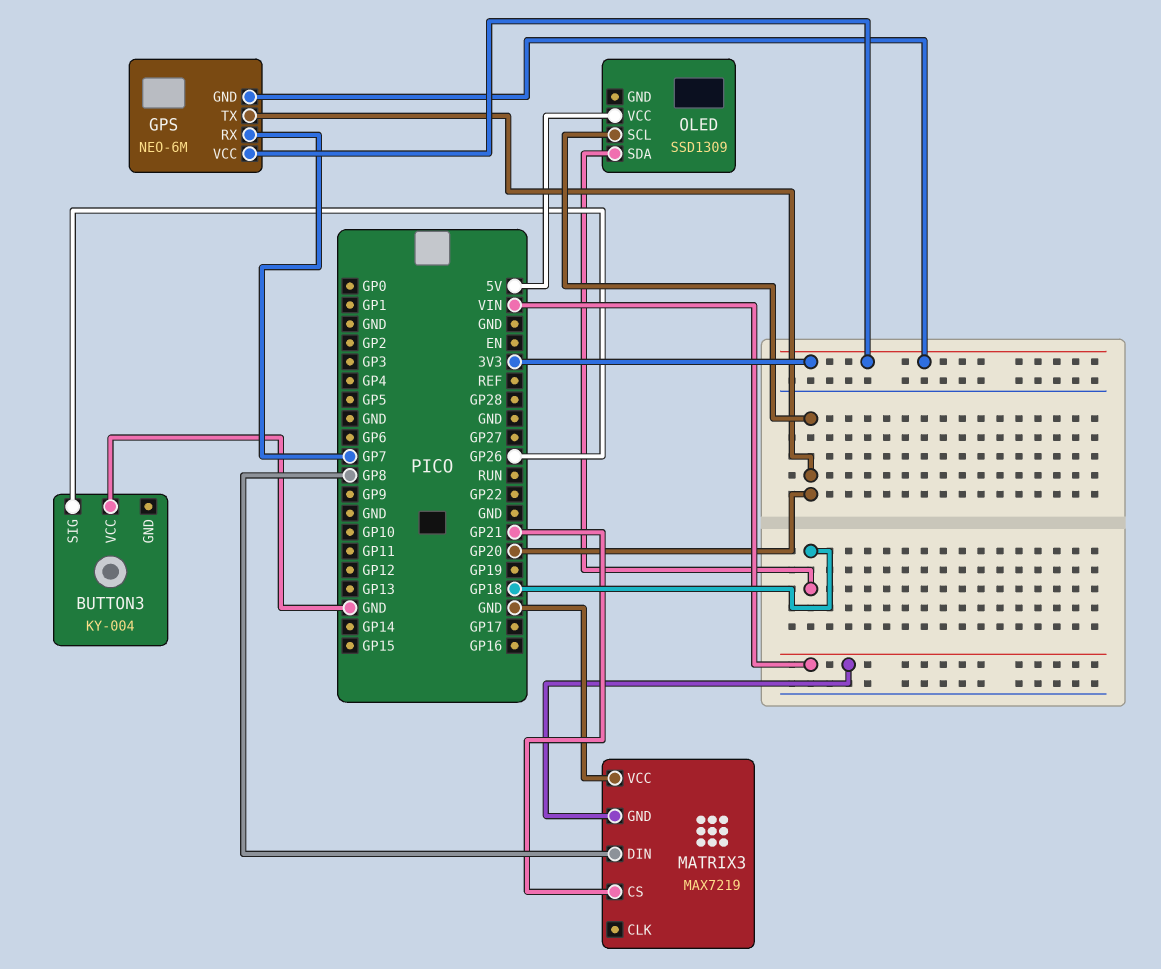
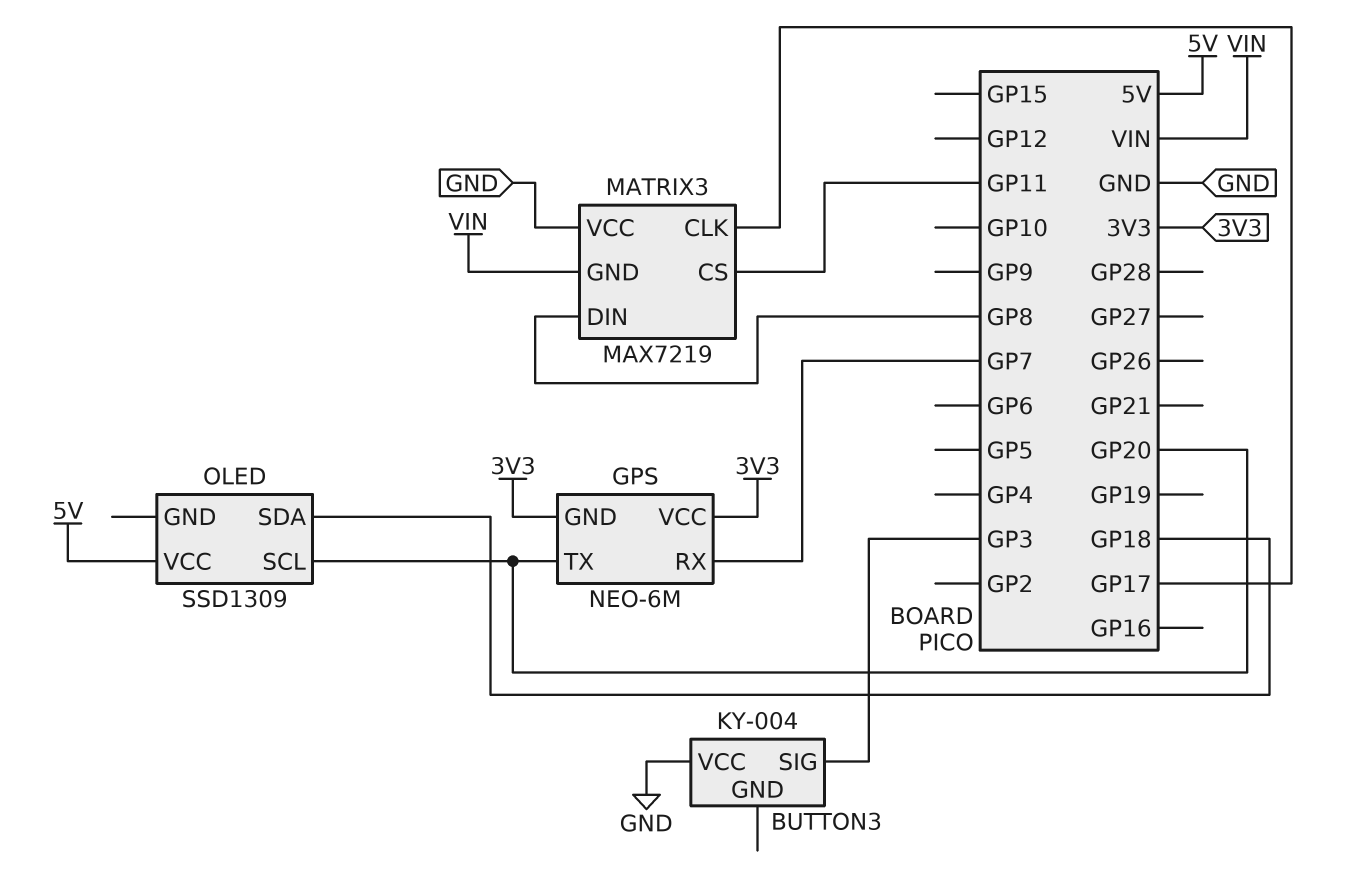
BUTTON3 pin SIG: GP26 -> GP3
MATRIX3 pin CLK: none -> GP17
MATRIX3 pin CS: GP21 -> GP11

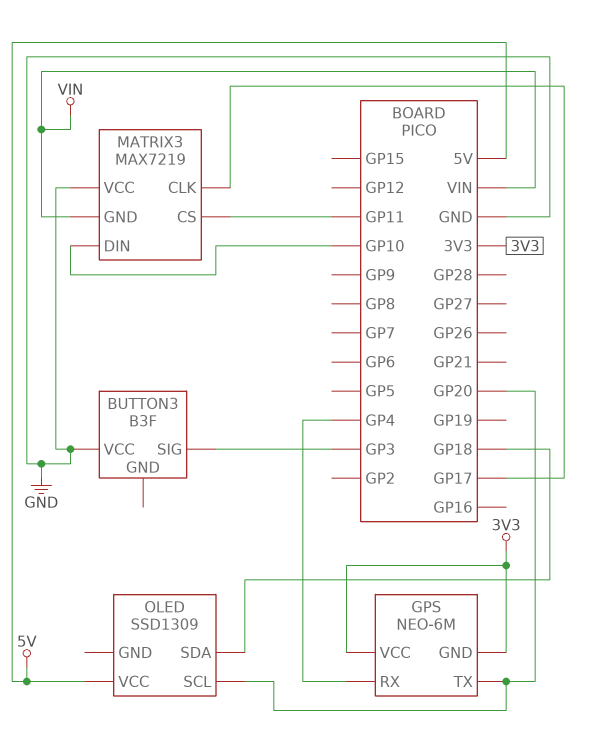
BUTTON3: KY-004 -> B3F
GPS pin RX: GP7 -> GP4
MATRIX3 pin DIN: GP8 -> GP10

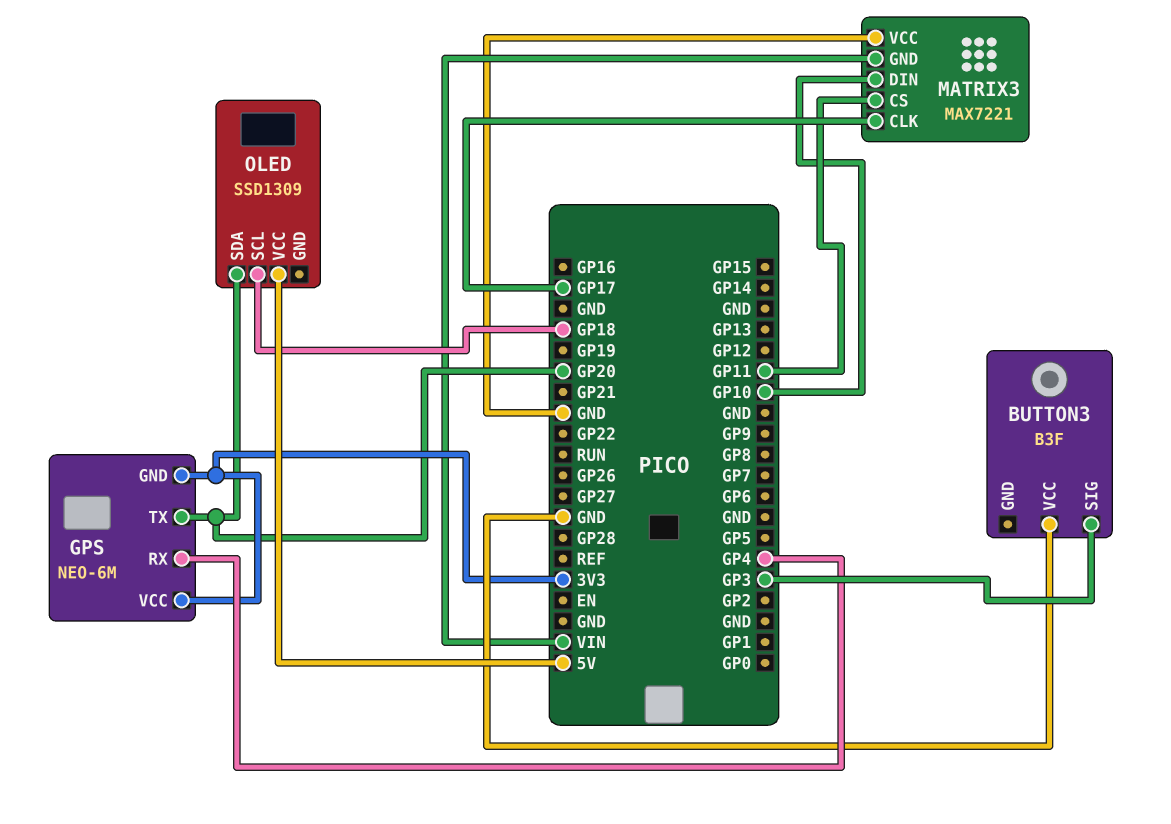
MATRIX3: MAX7219 -> MAX7221
OLED pin SCL: GP20 -> GP18
OLED pin SDA: GP18 -> GP20

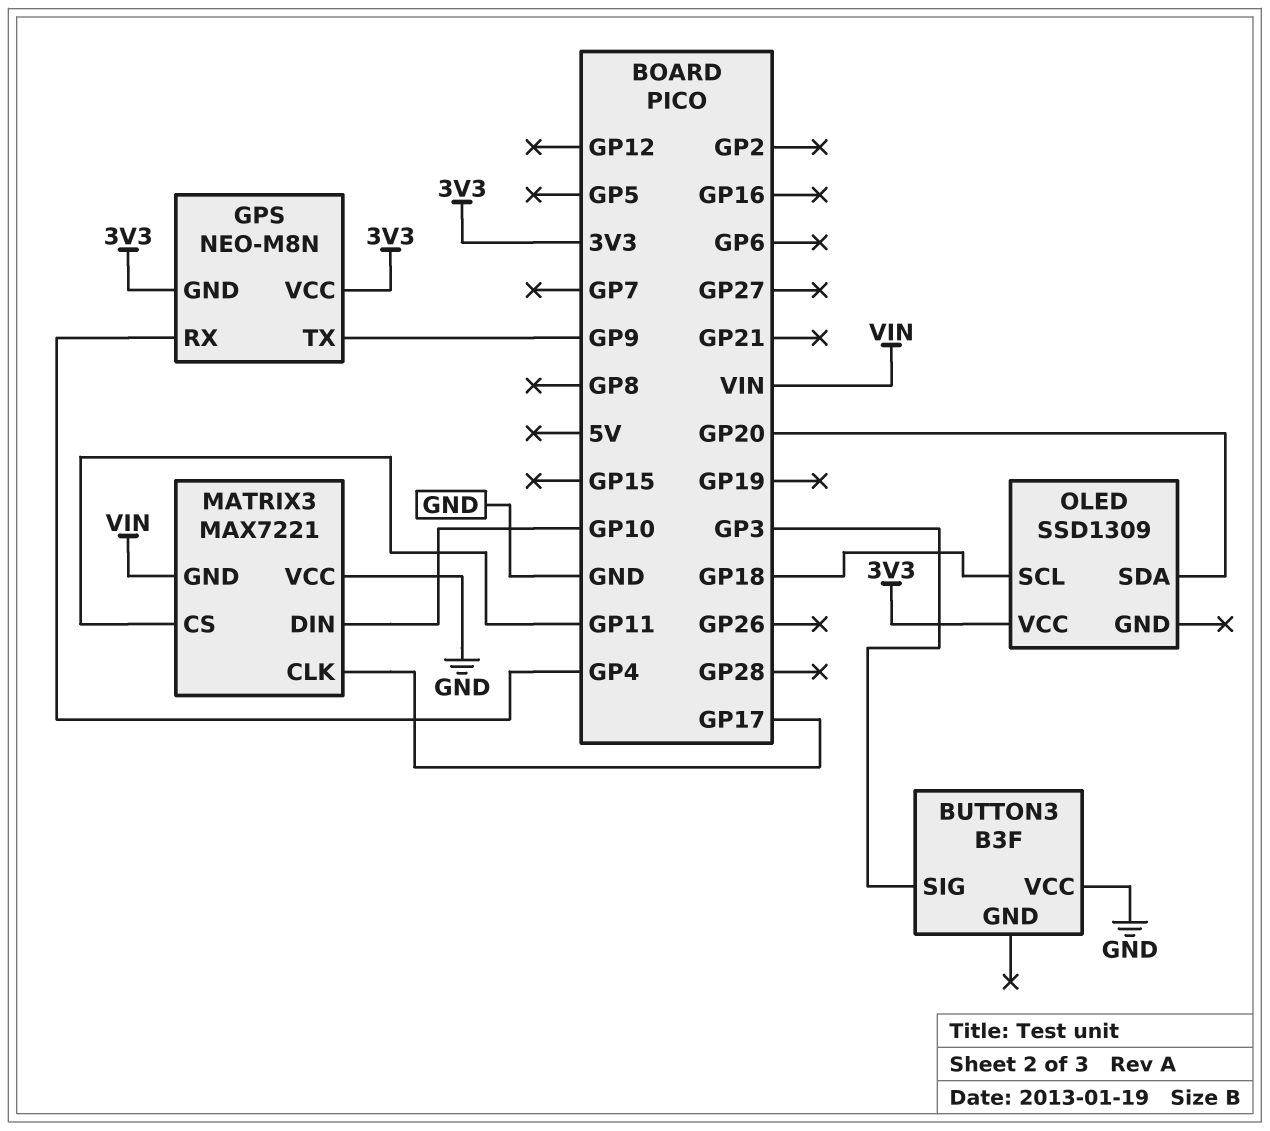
GPS: NEO-6M -> NEO-M8N
GPS pin TX: GP20 -> GP9
OLED pin VCC: 5V -> 3V3

